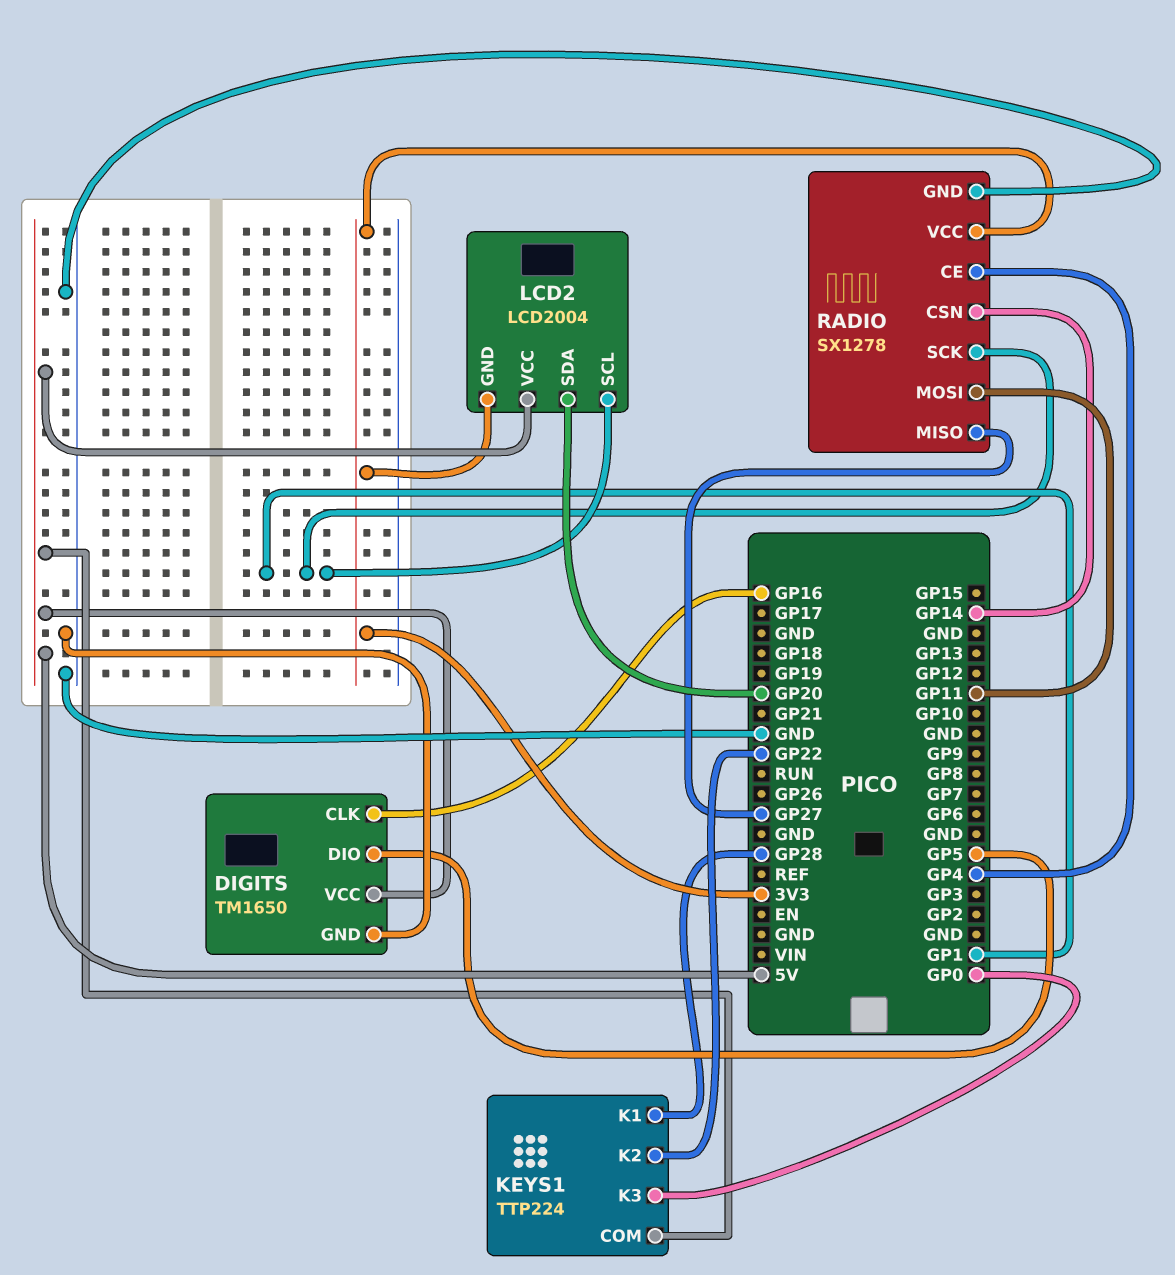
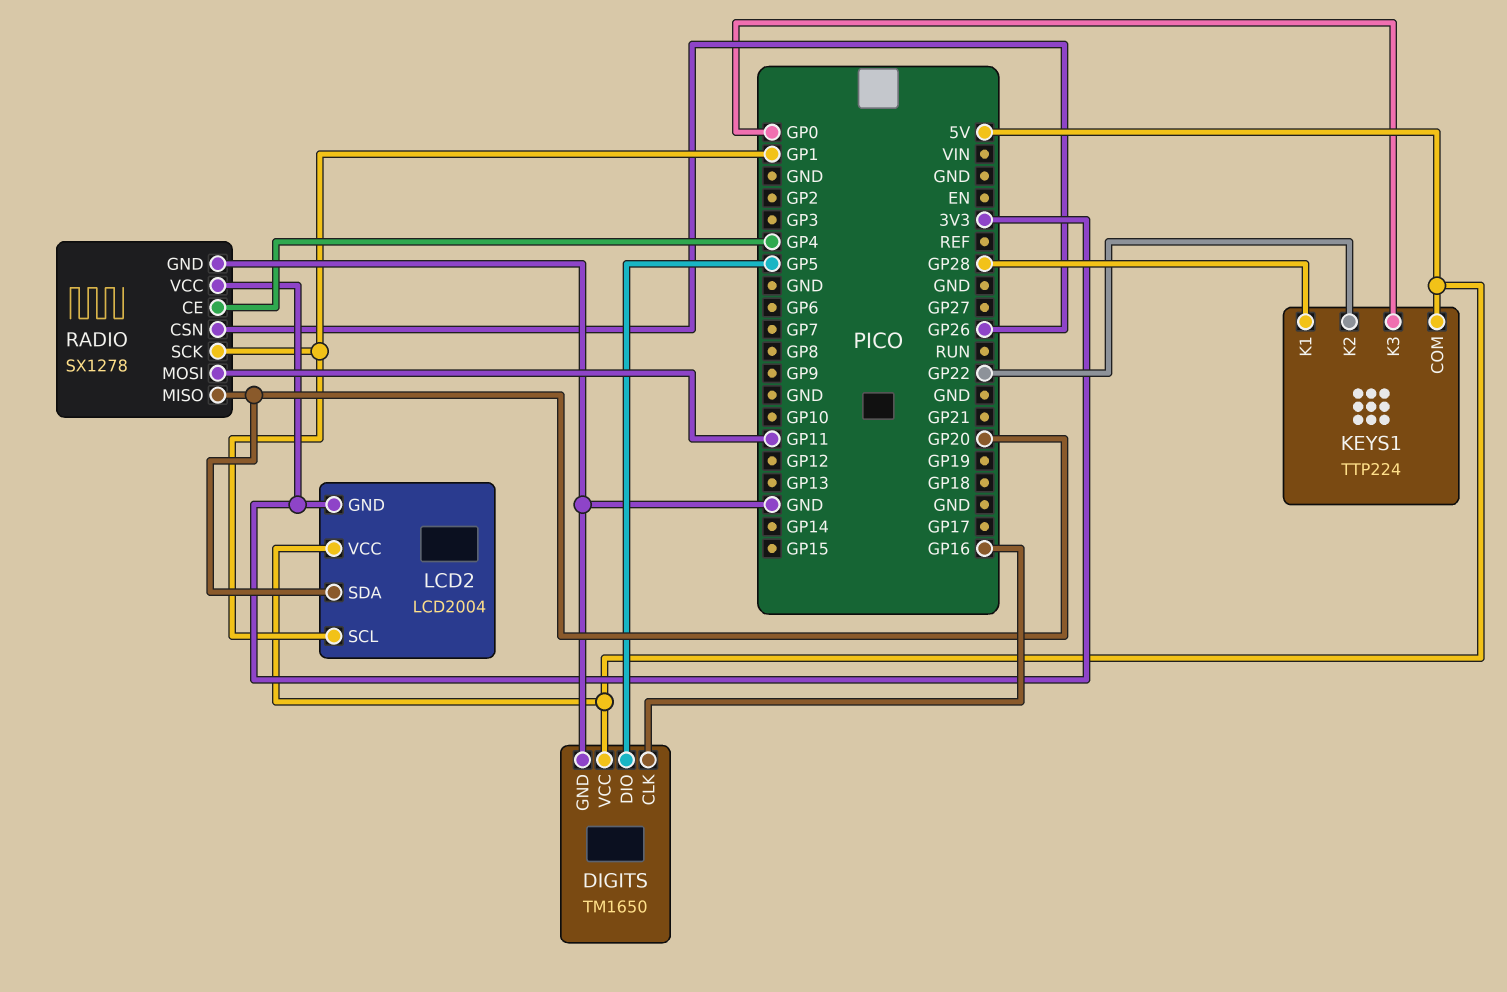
RADIO pin CSN: GP14 -> GP26
RADIO pin MISO: GP27 -> GP20

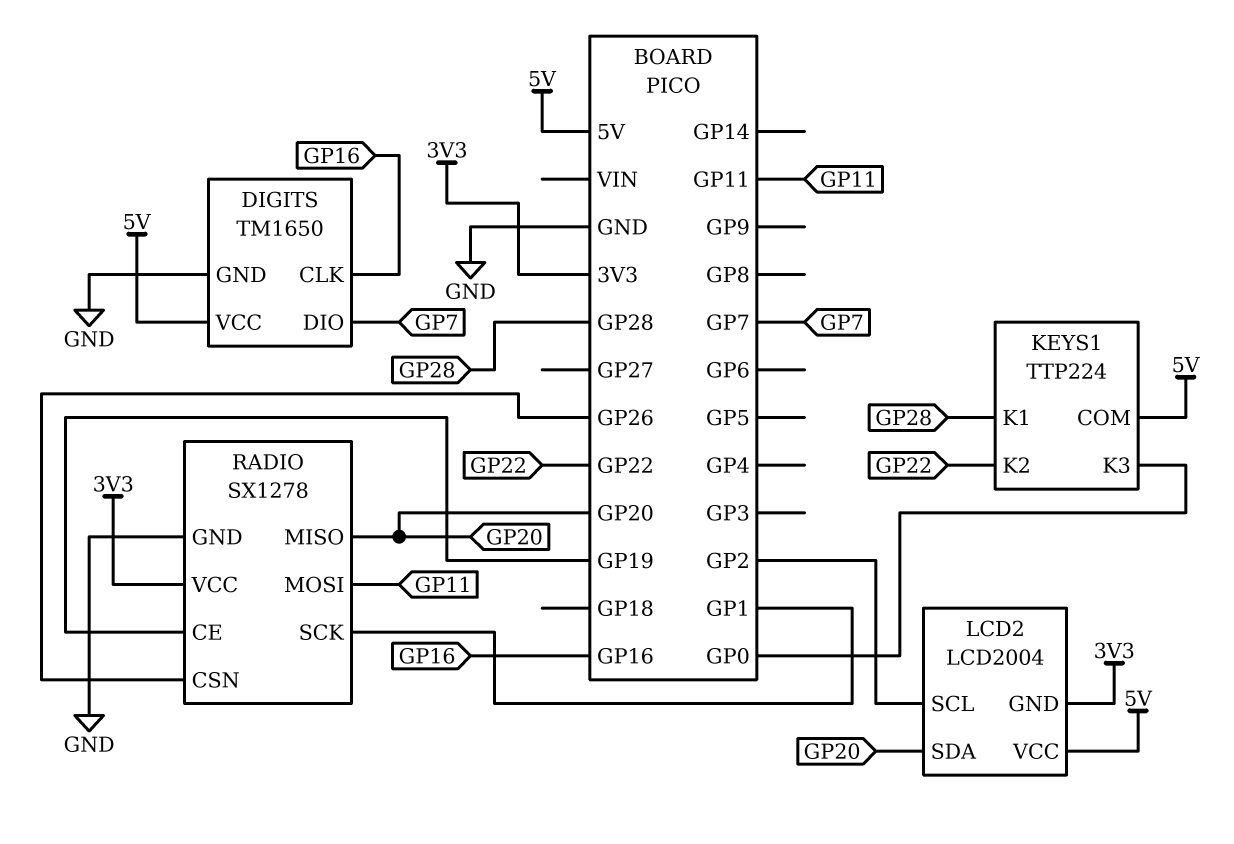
DIGITS pin DIO: GP5 -> GP7
LCD2 pin SCL: GP1 -> GP2
RADIO pin CE: GP4 -> GP19

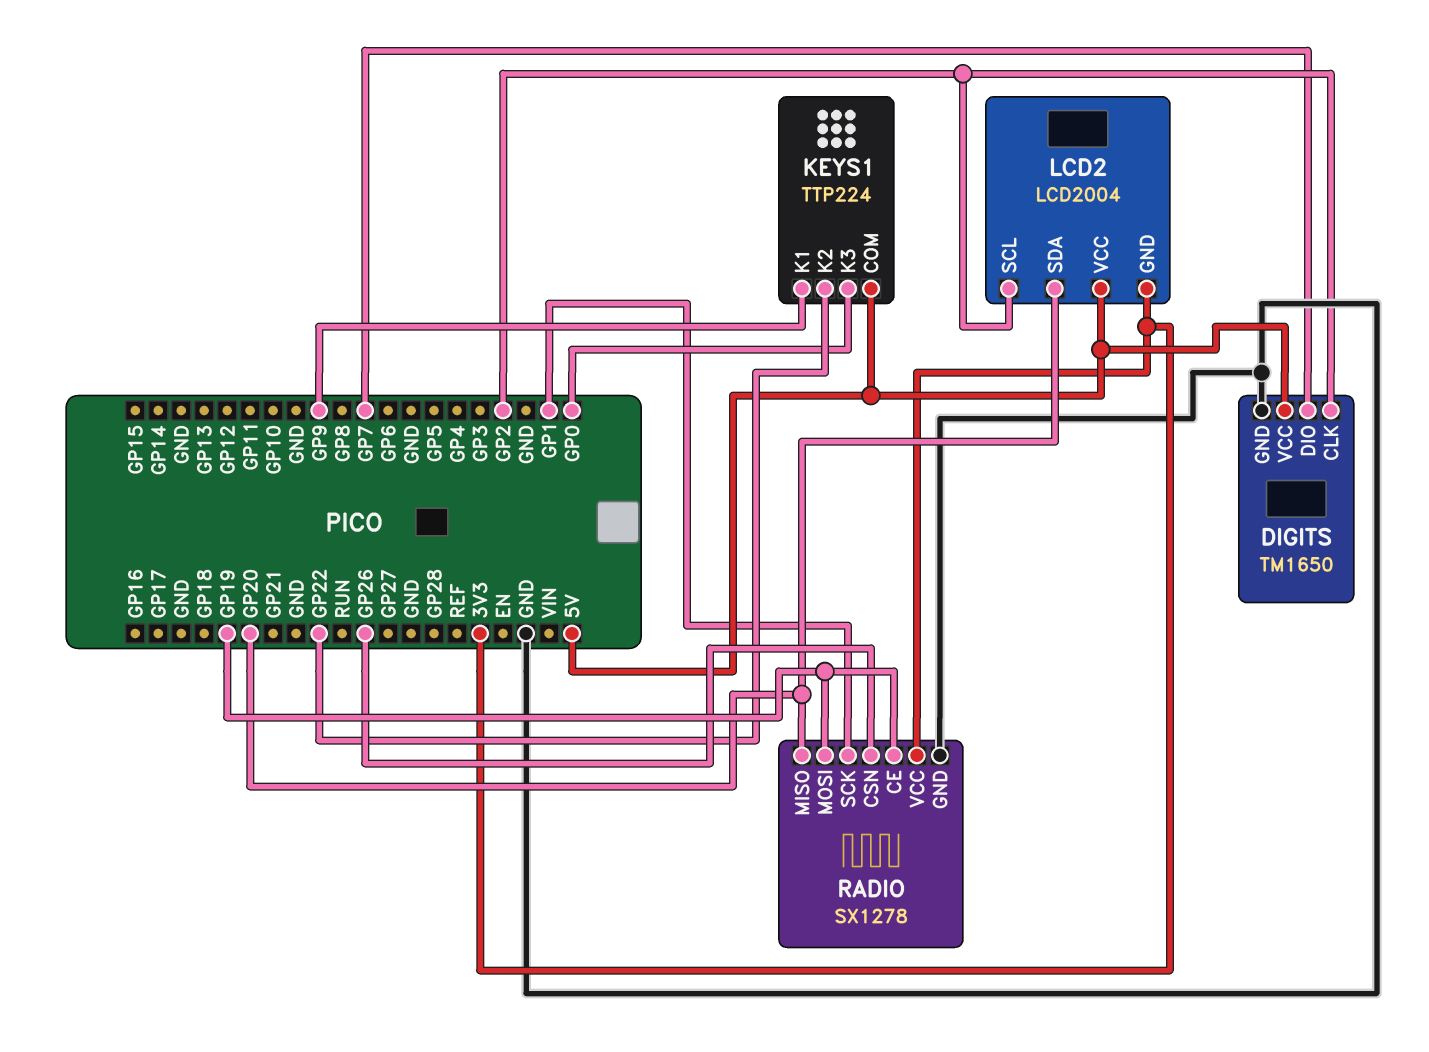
DIGITS pin CLK: GP16 -> GP2
KEYS1 pin K1: GP28 -> GP9
RADIO pin MOSI: GP11 -> GP19

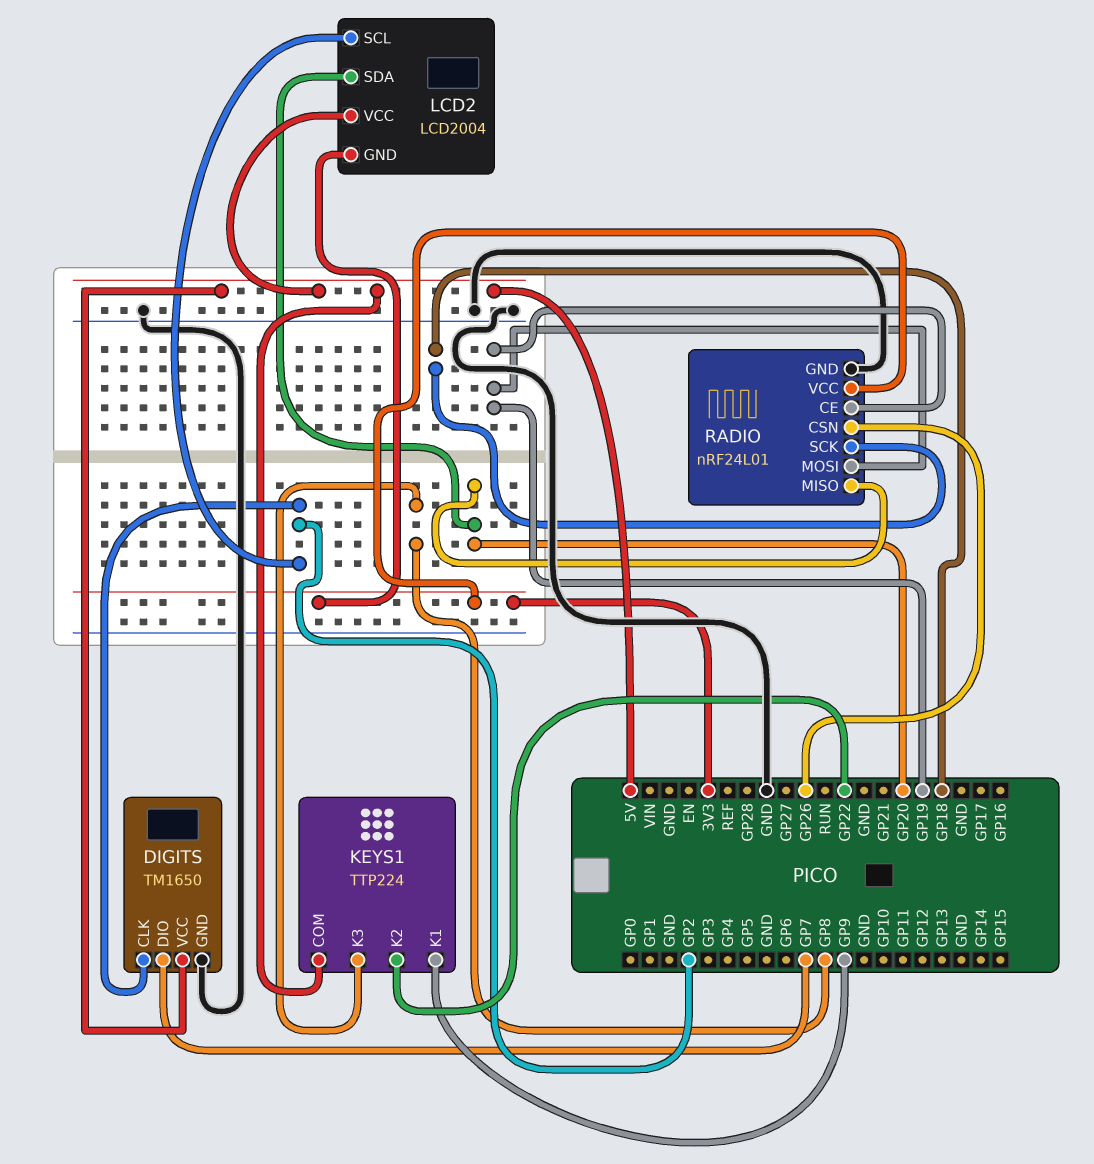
KEYS1 pin K3: GP0 -> GP8
RADIO: SX1278 -> nRF24L01
RADIO pin SCK: GP1 -> GP18

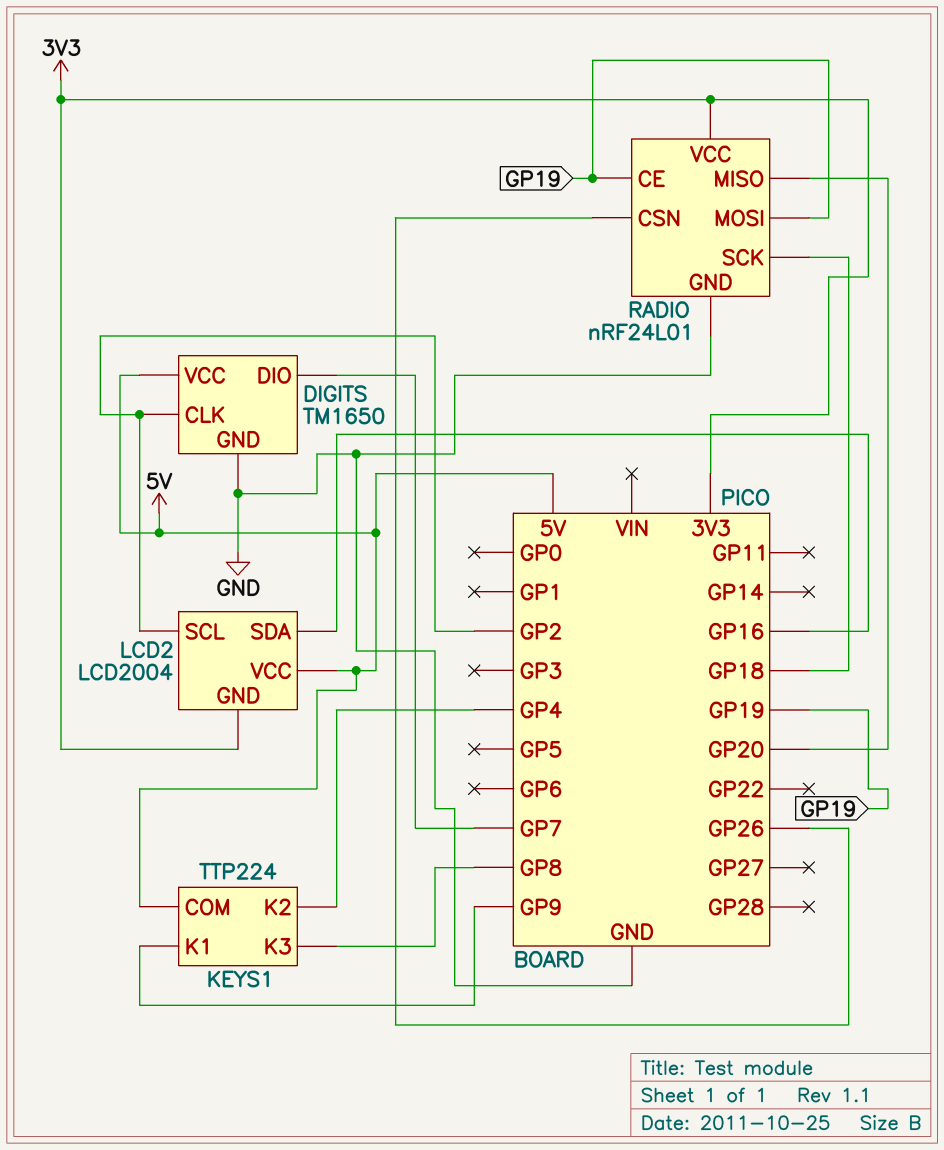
KEYS1 pin K2: GP22 -> GP4
LCD2 pin SDA: GP20 -> GP16

